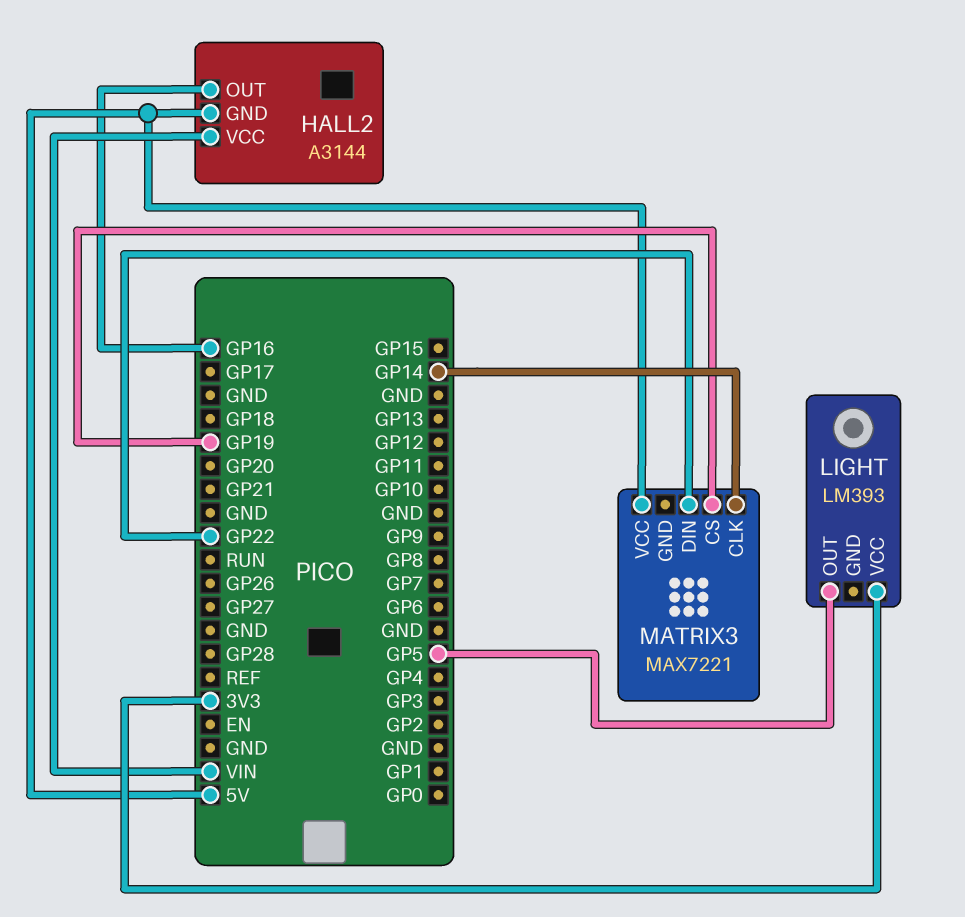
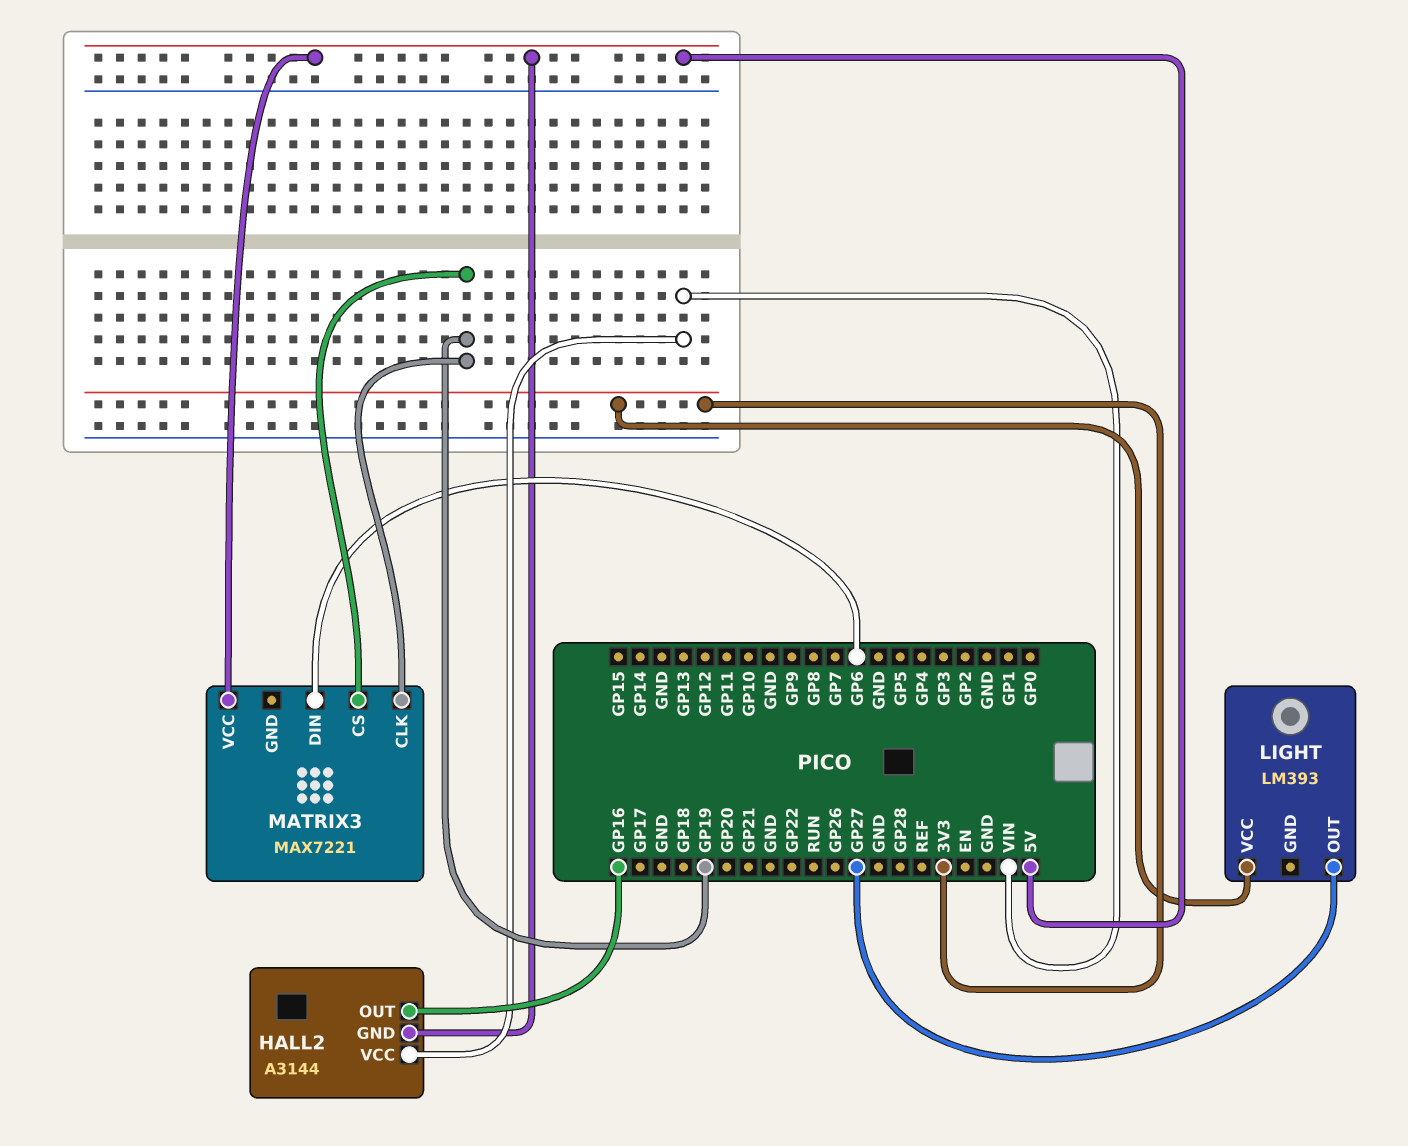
LIGHT pin OUT: GP5 -> GP27
MATRIX3 pin CLK: GP14 -> GP19
MATRIX3 pin DIN: GP22 -> GP6

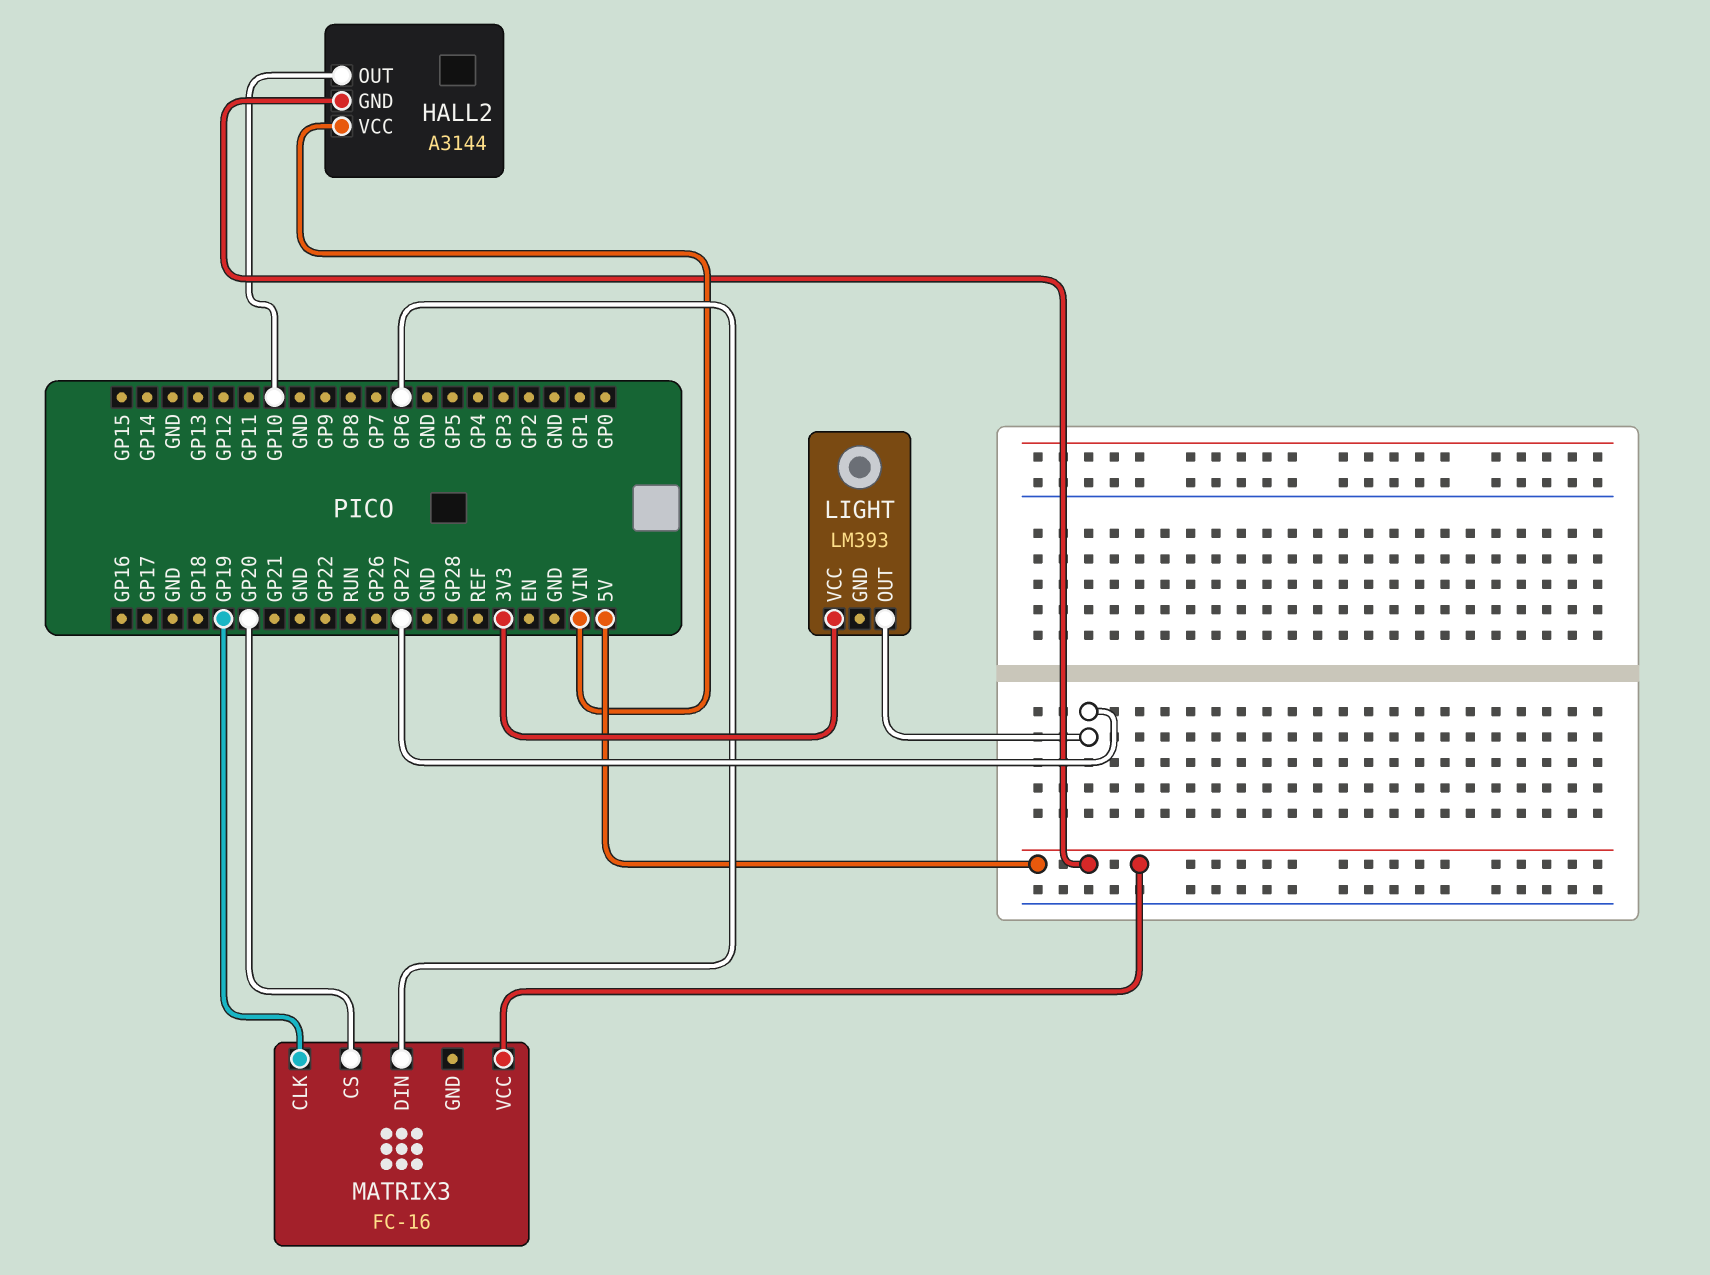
HALL2 pin OUT: GP16 -> GP10
MATRIX3: MAX7221 -> FC-16
MATRIX3 pin CS: GP19 -> GP20

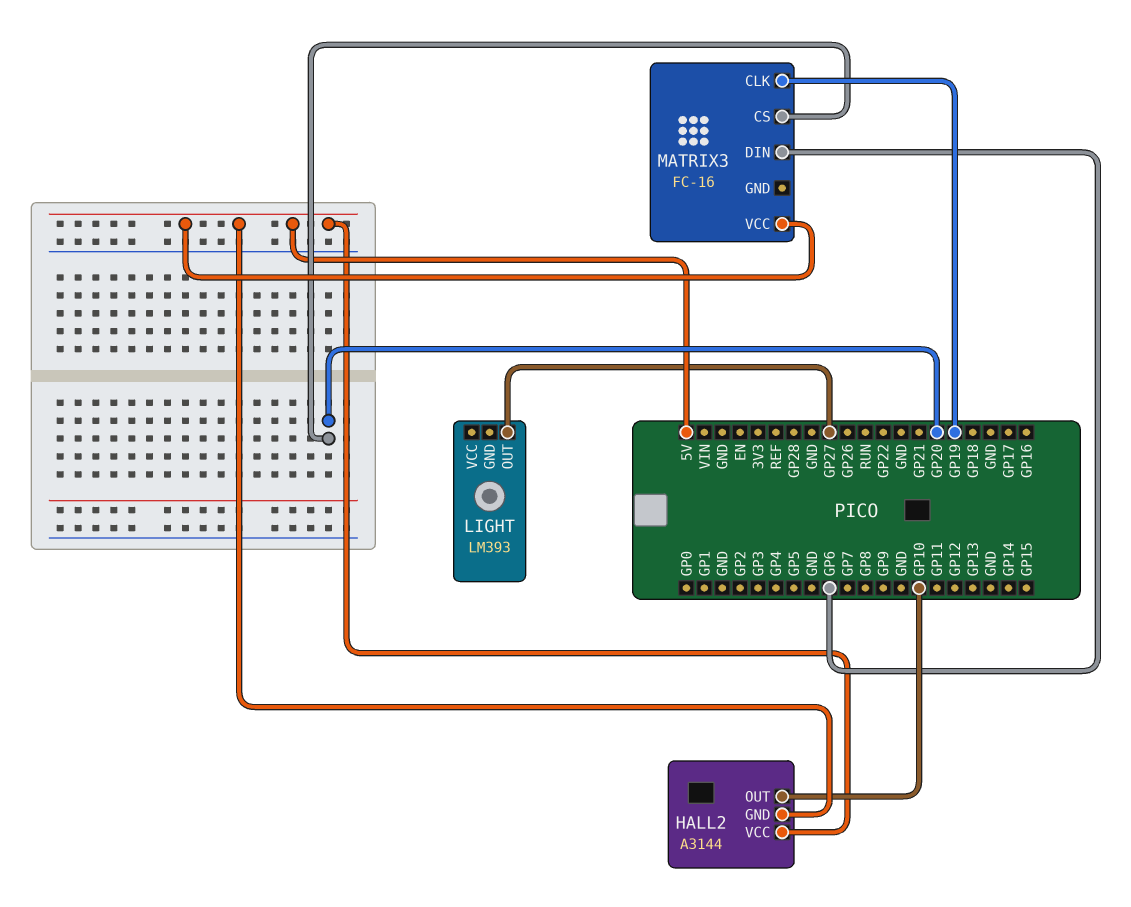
HALL2 pin VCC: VIN -> 5V
LIGHT pin VCC: 3V3 -> none

